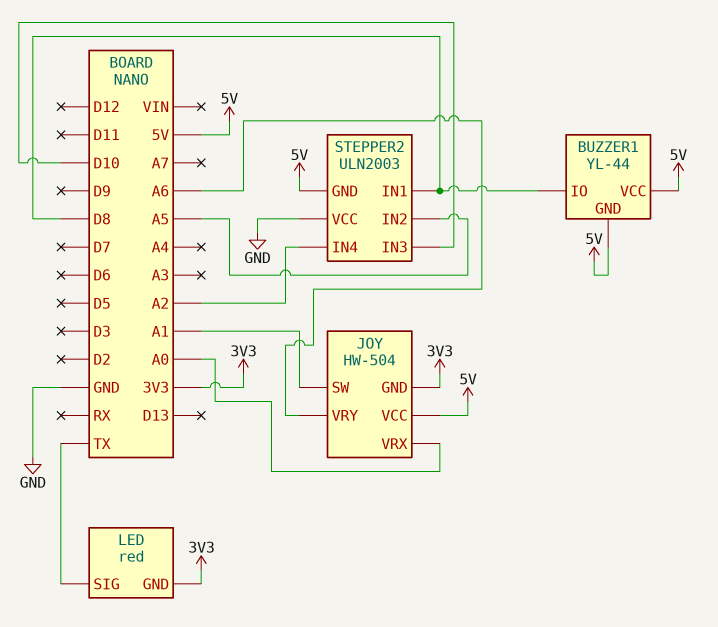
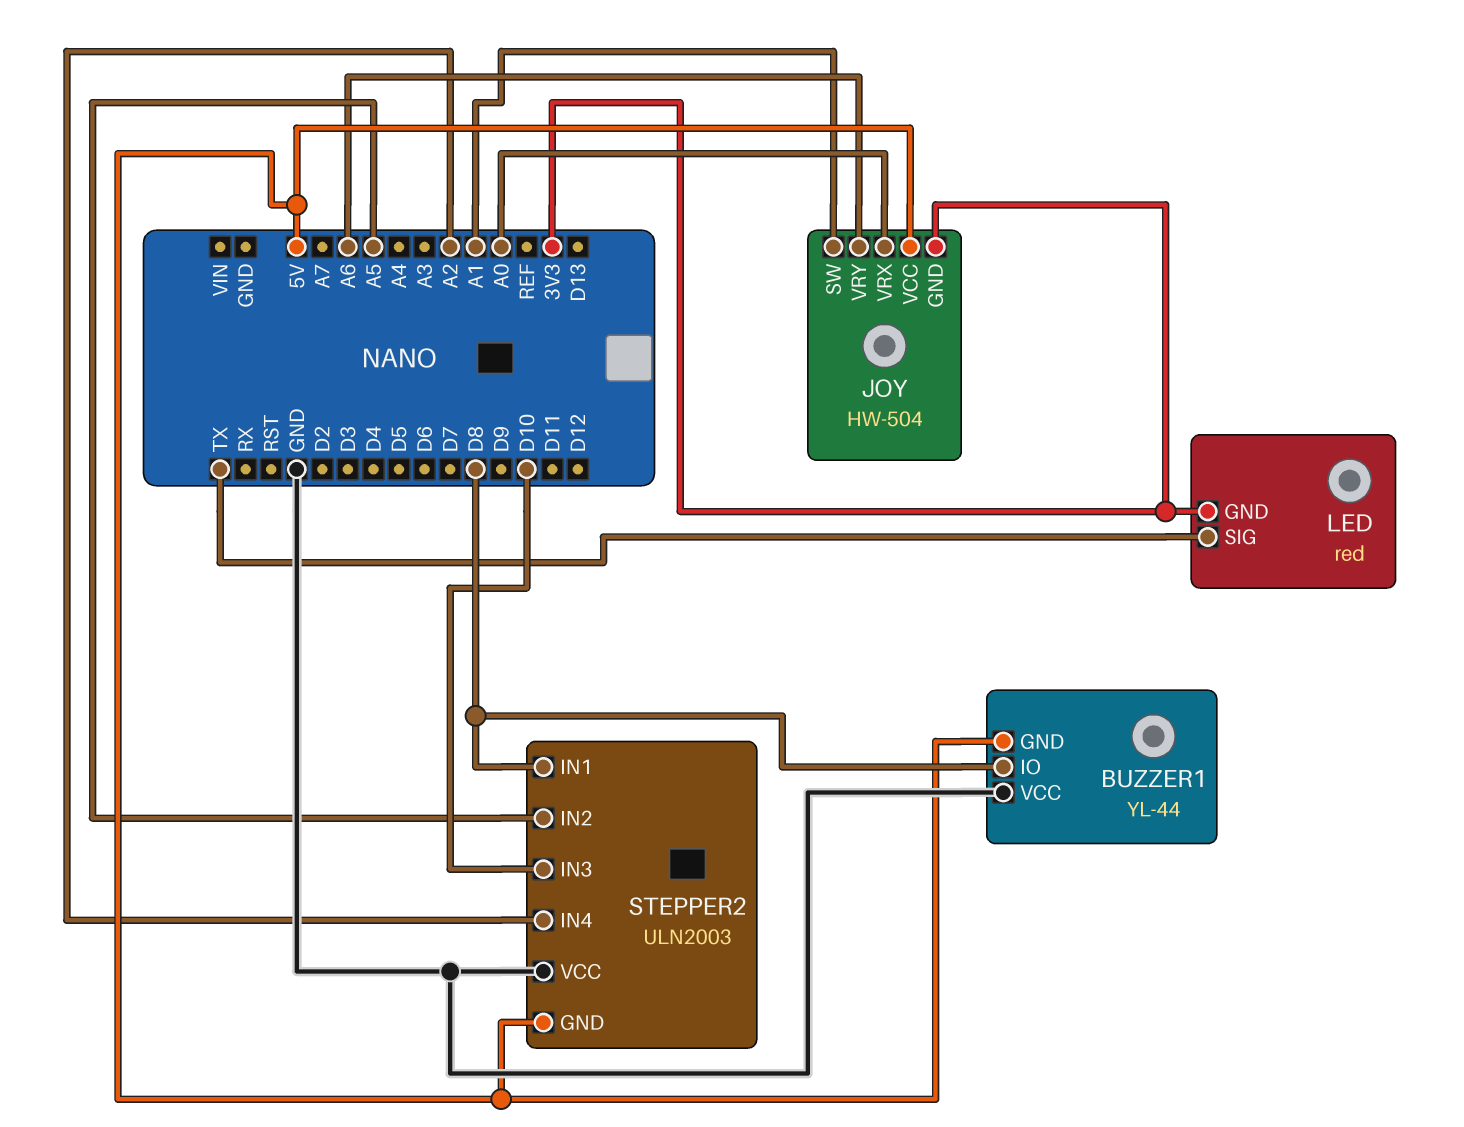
BUZZER1 pin VCC: 5V -> GND

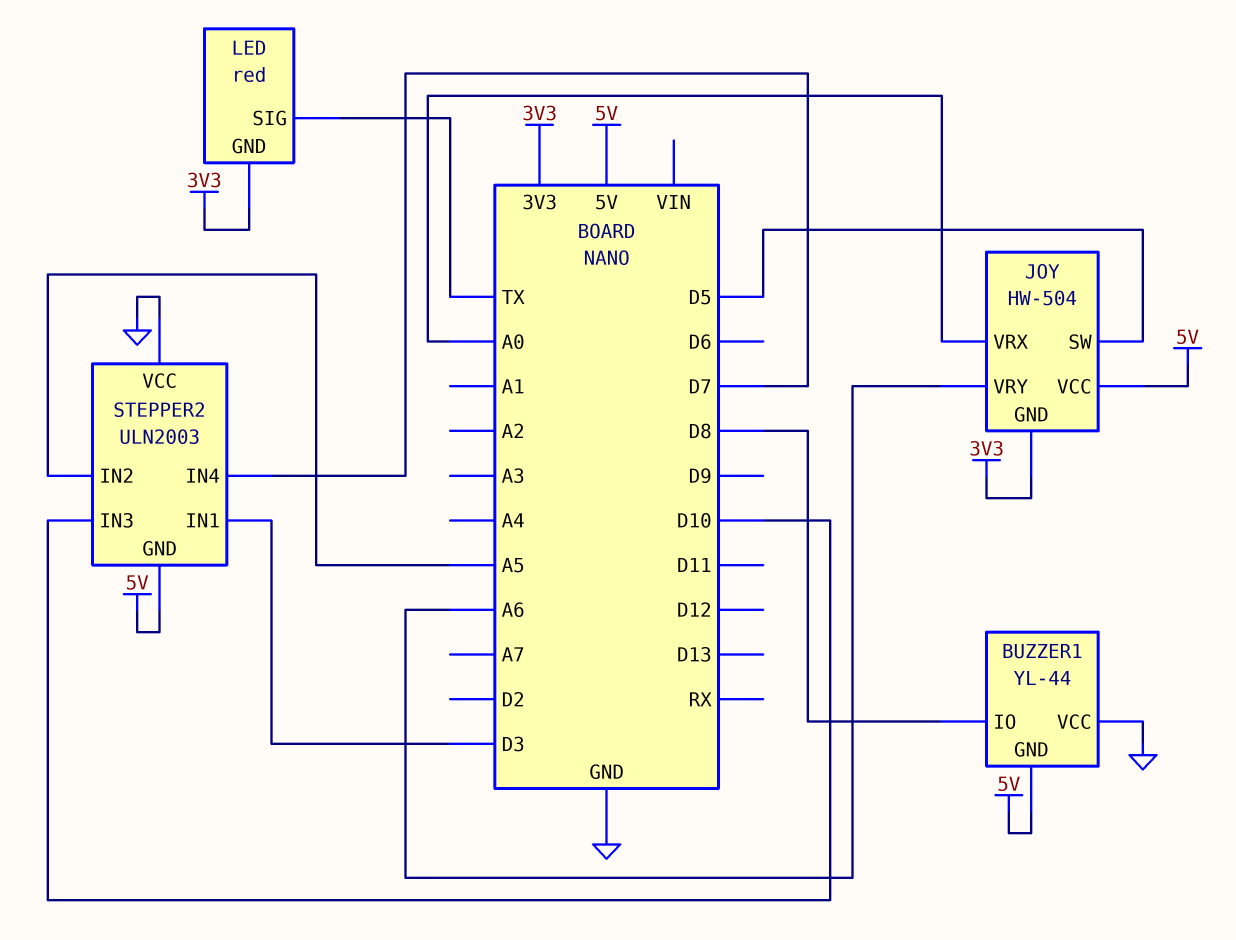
JOY pin SW: A1 -> D5
STEPPER2 pin IN1: D8 -> D3
STEPPER2 pin IN4: A2 -> D7

